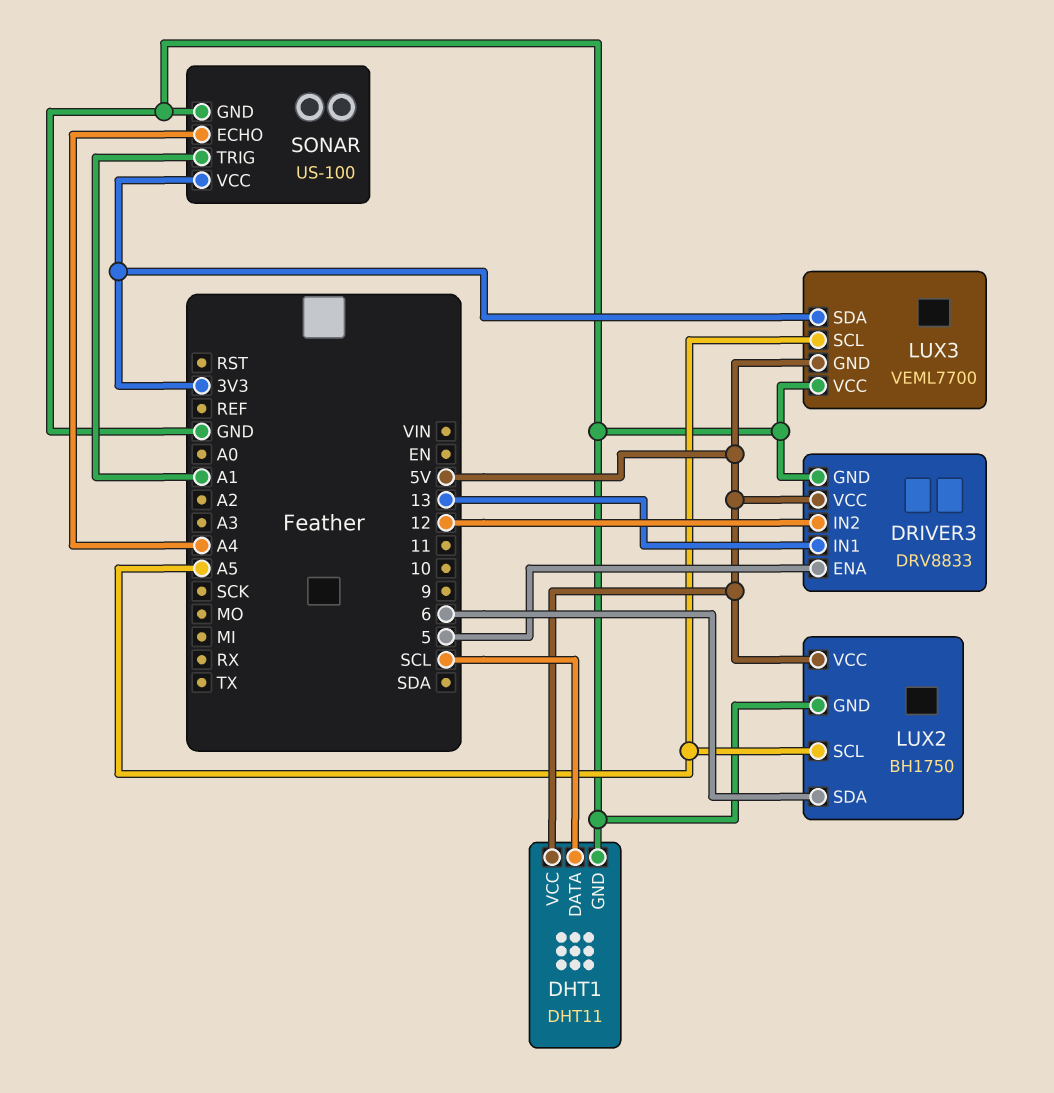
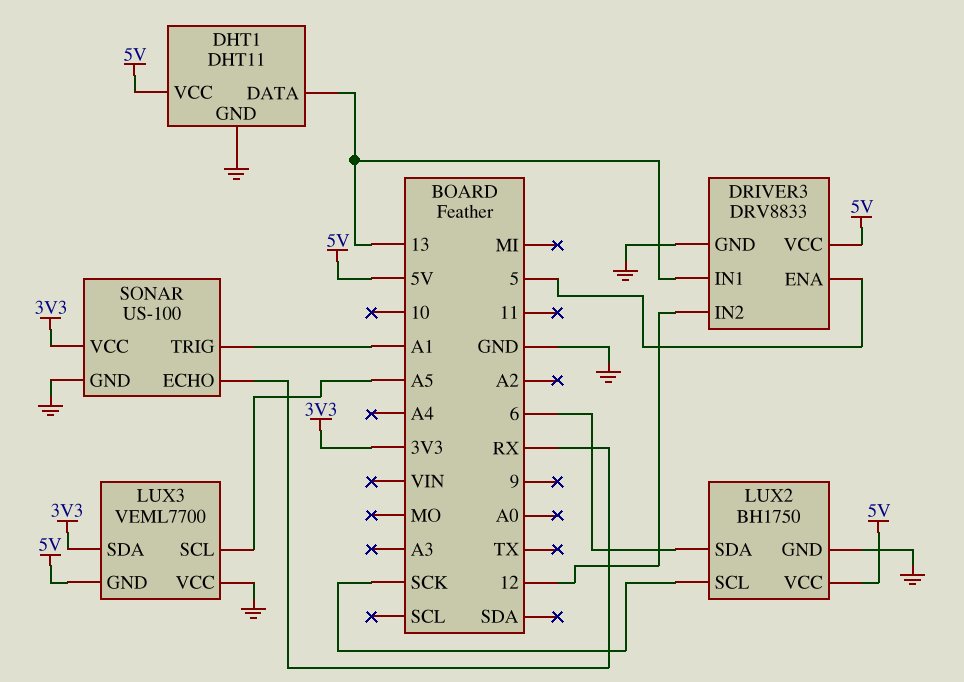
DHT1 pin DATA: SCL -> 13
LUX2 pin SCL: A5 -> SCK
SONAR pin ECHO: A4 -> RX

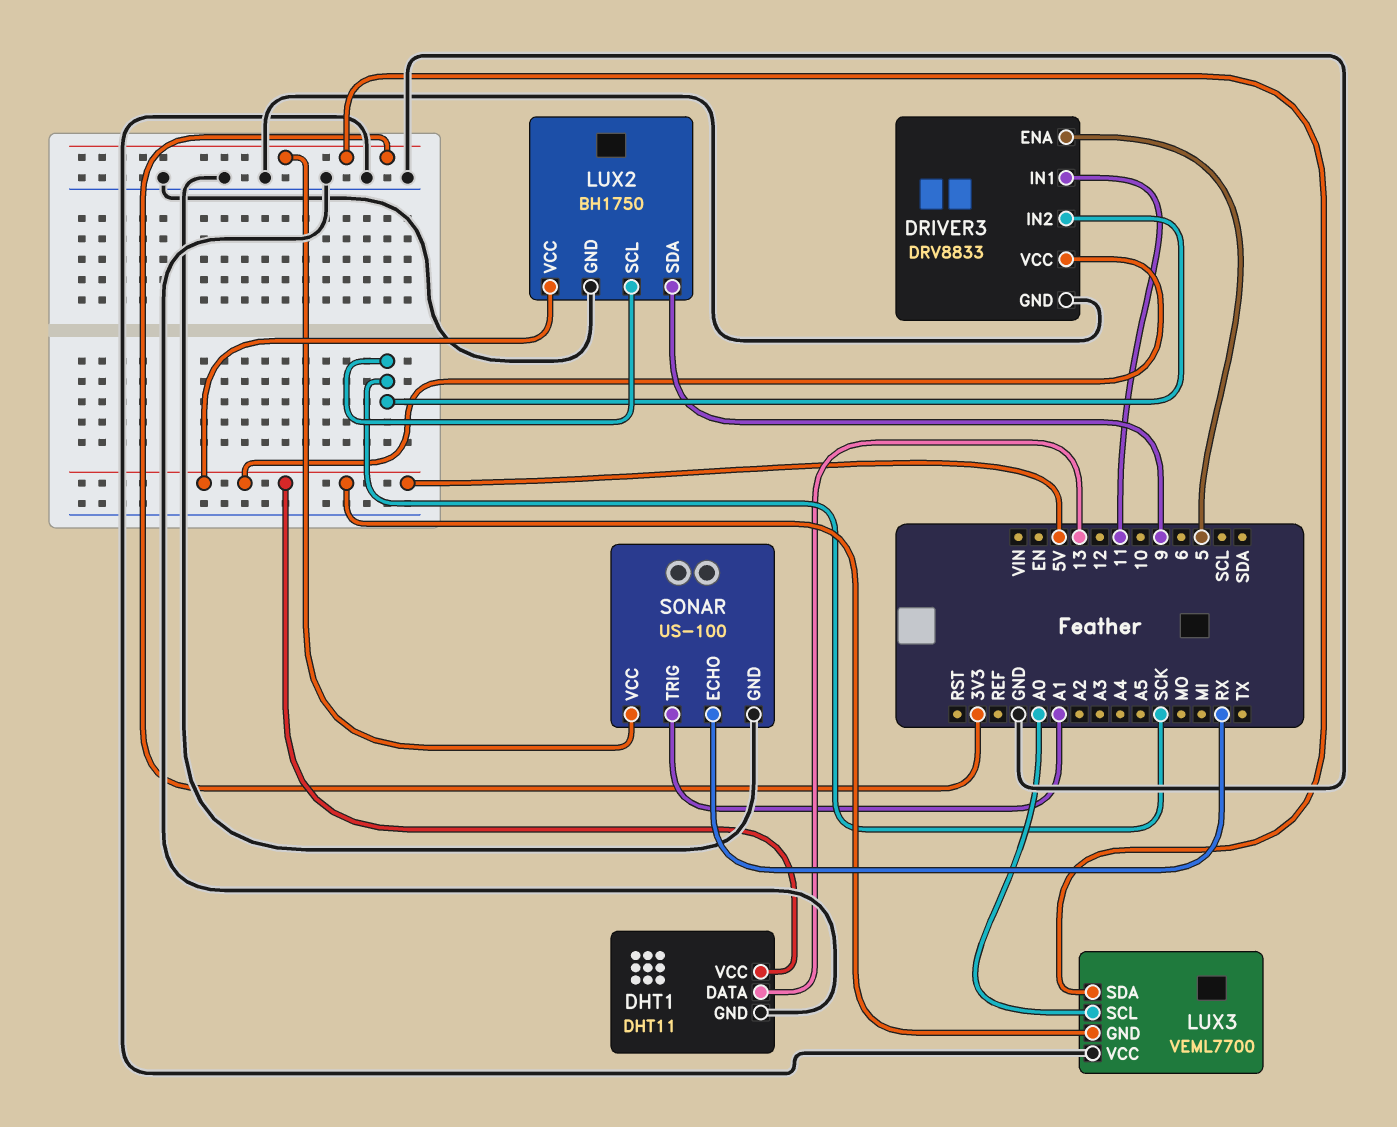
DRIVER3 pin IN1: 13 -> 11
DRIVER3 pin IN2: 12 -> SCK
LUX2 pin SDA: 6 -> 9
LUX3 pin SCL: A5 -> A0

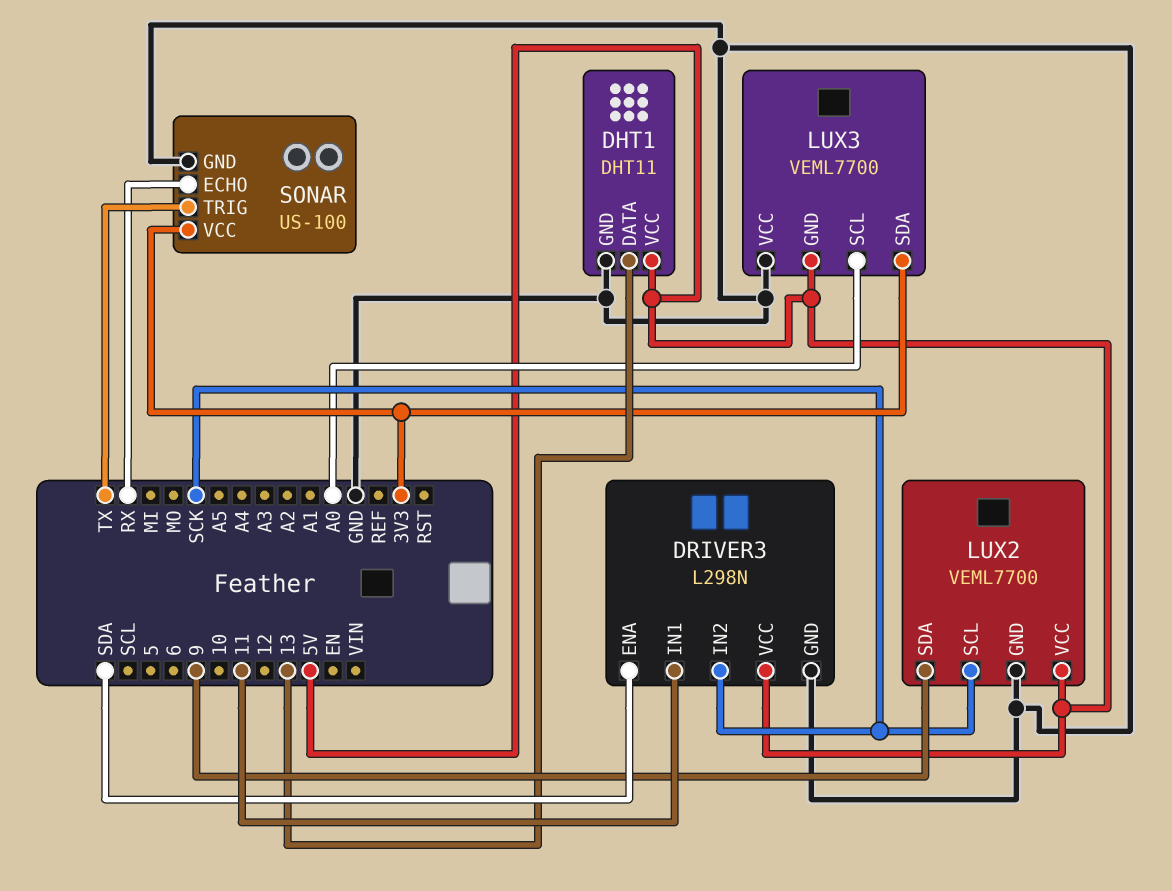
DRIVER3: DRV8833 -> L298N
DRIVER3 pin ENA: 5 -> SDA
LUX2: BH1750 -> VEML7700
SONAR pin TRIG: A1 -> TX

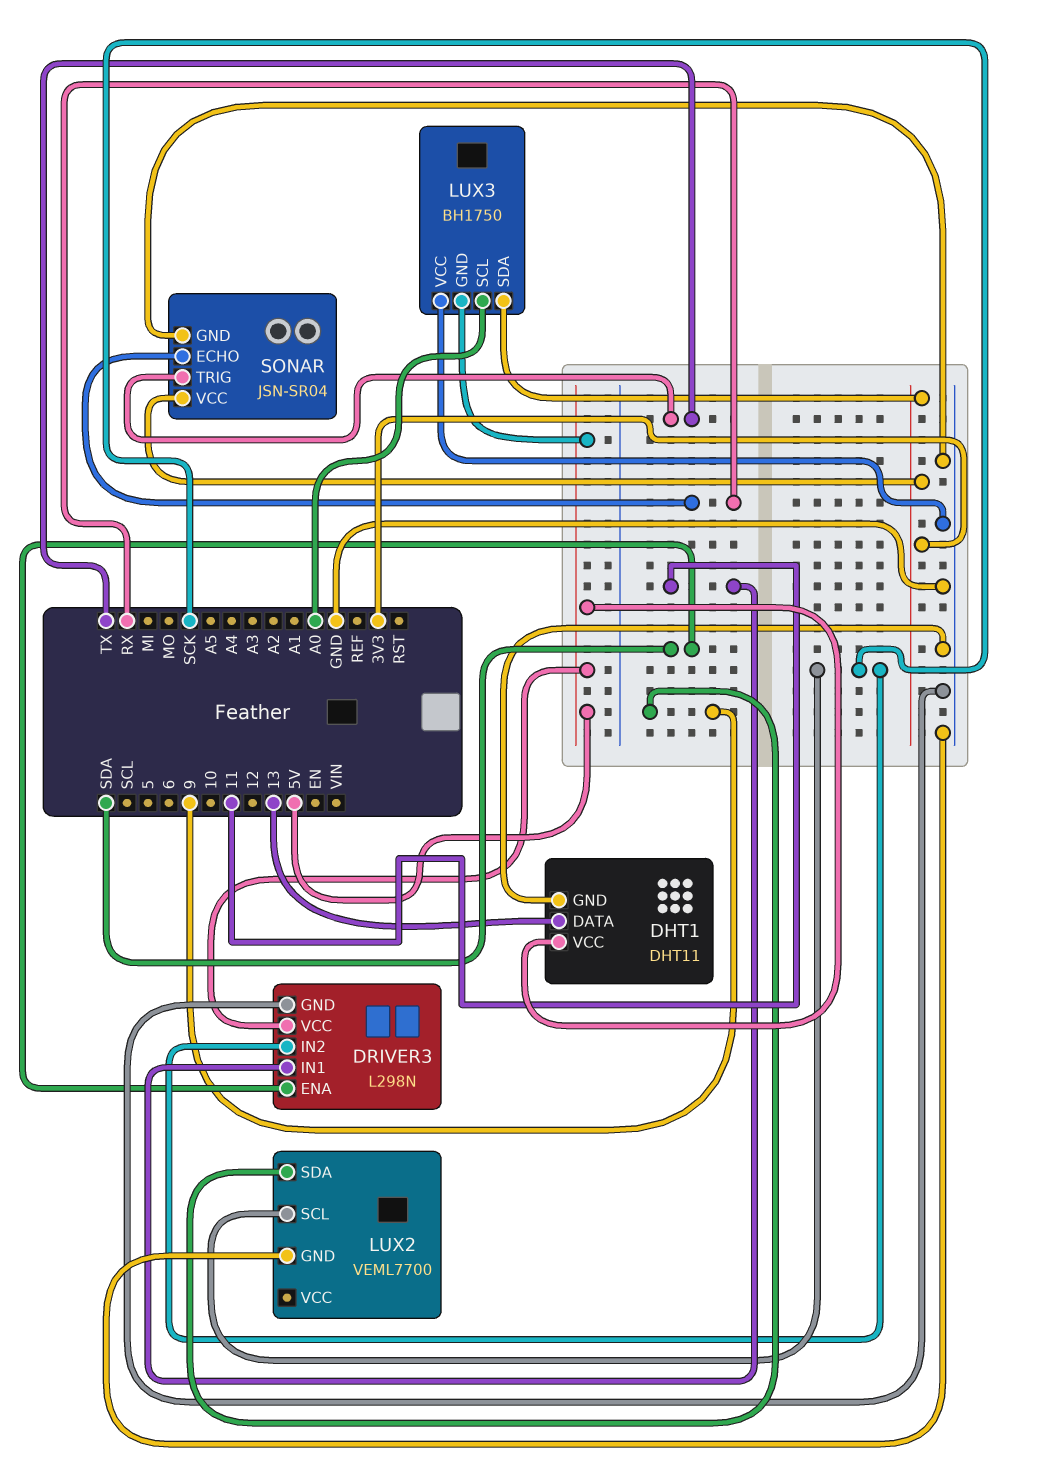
LUX2 pin VCC: 5V -> none
LUX3: VEML7700 -> BH1750
SONAR: US-100 -> JSN-SR04

